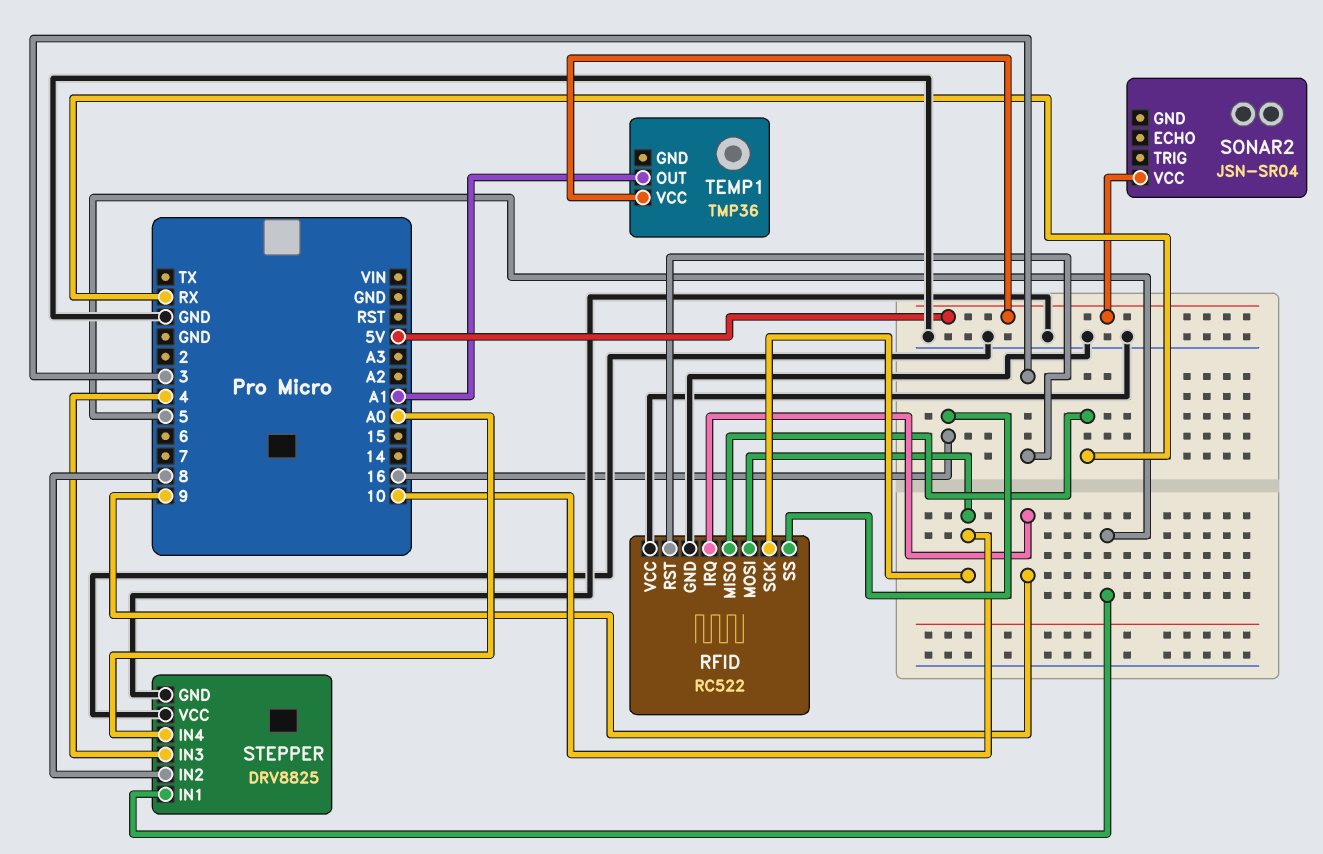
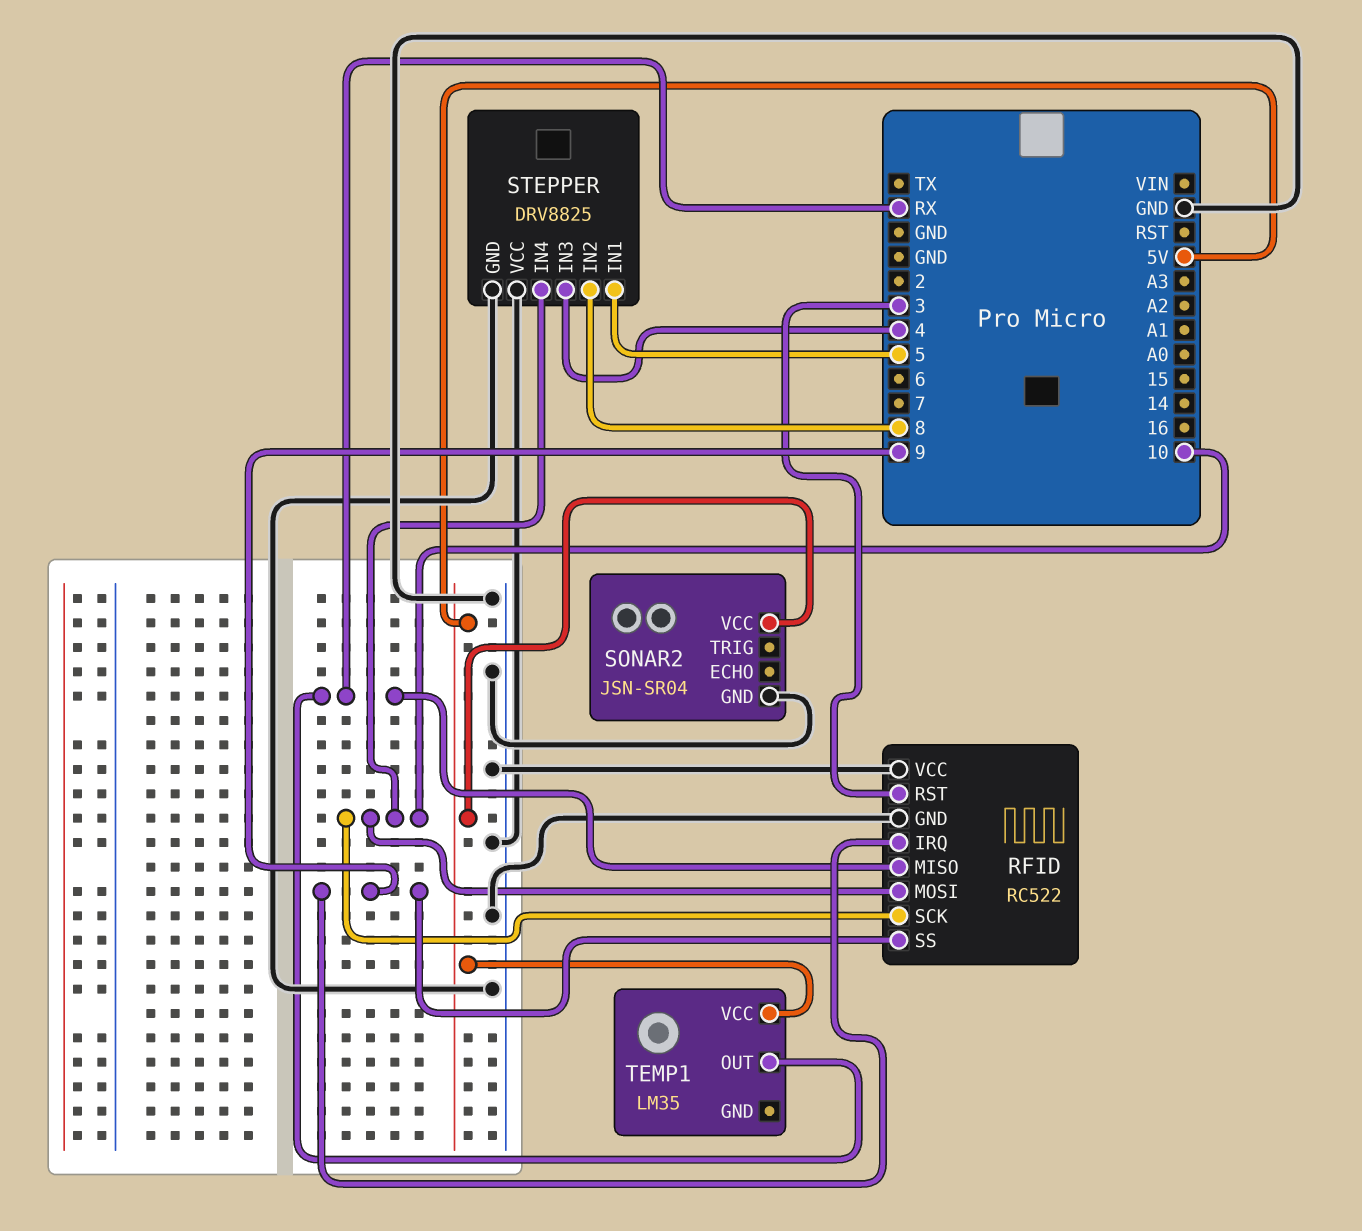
RFID pin SS: 16 -> 9
SONAR2 pin GND: none -> GND
STEPPER pin IN4: A0 -> 10
TEMP1: TMP36 -> LM35
TEMP1 pin OUT: A1 -> RX

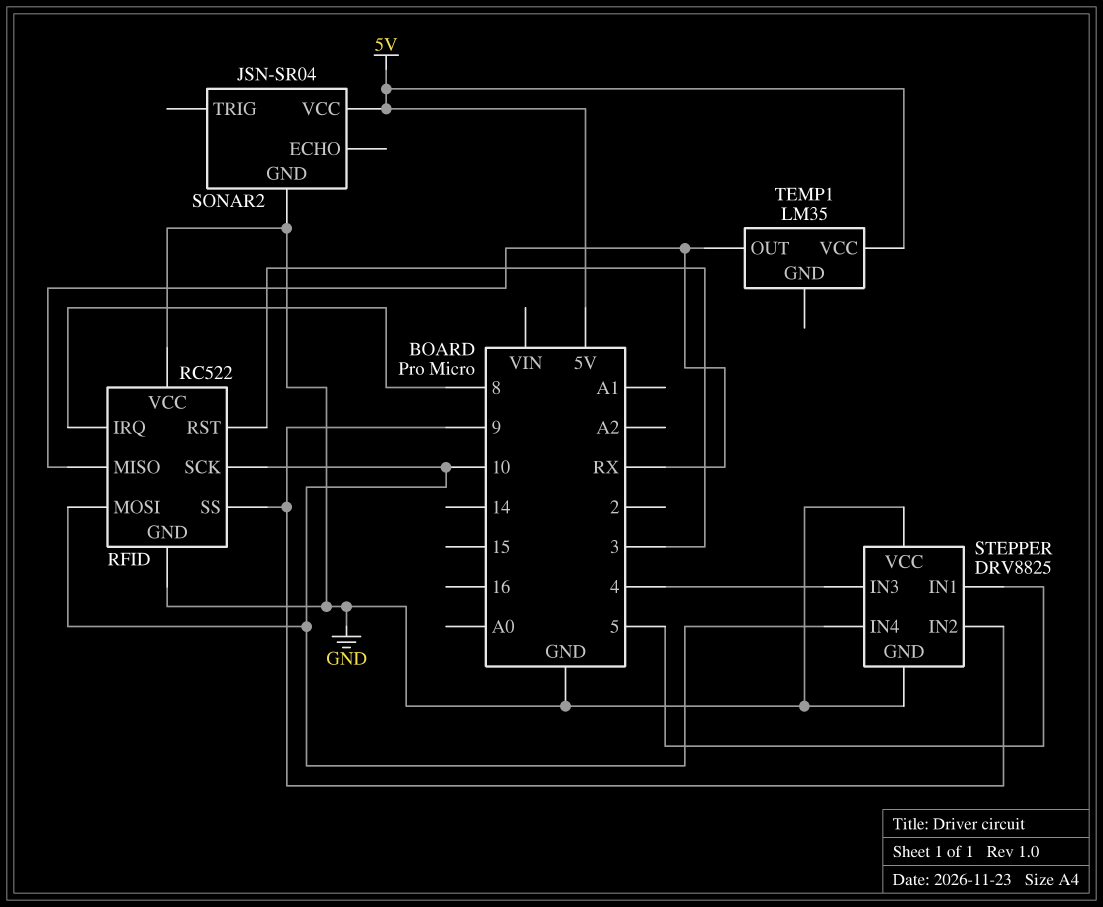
RFID pin IRQ: 9 -> 8
STEPPER pin IN2: 8 -> 9

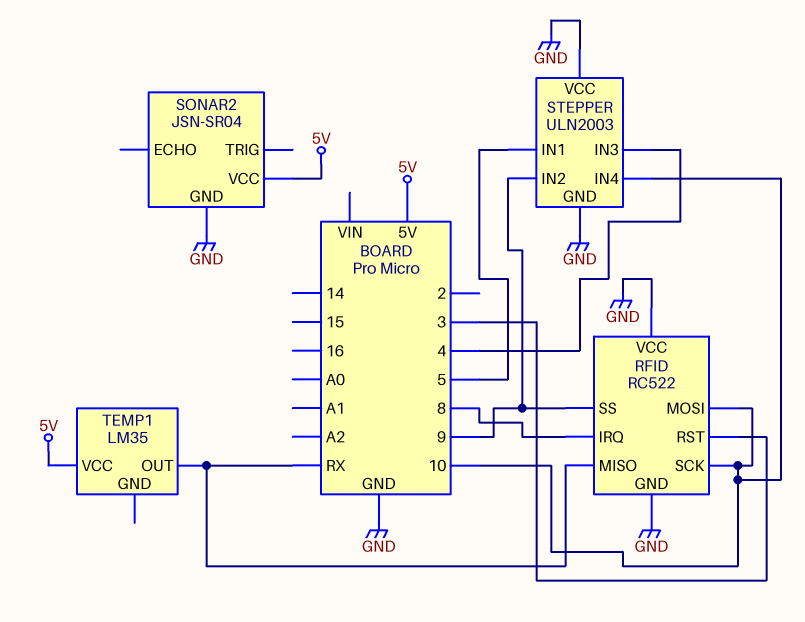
STEPPER: DRV8825 -> ULN2003

